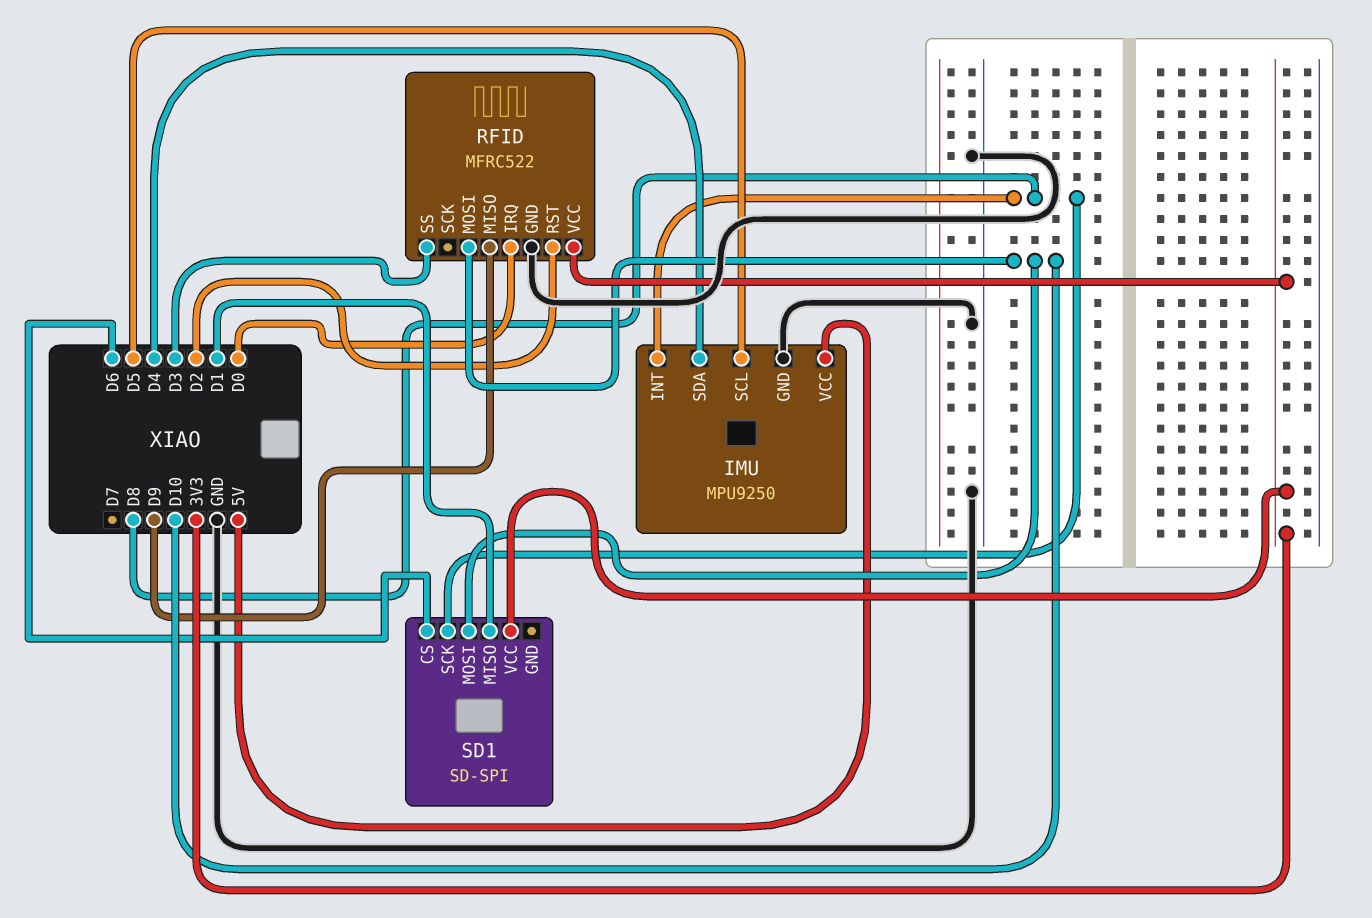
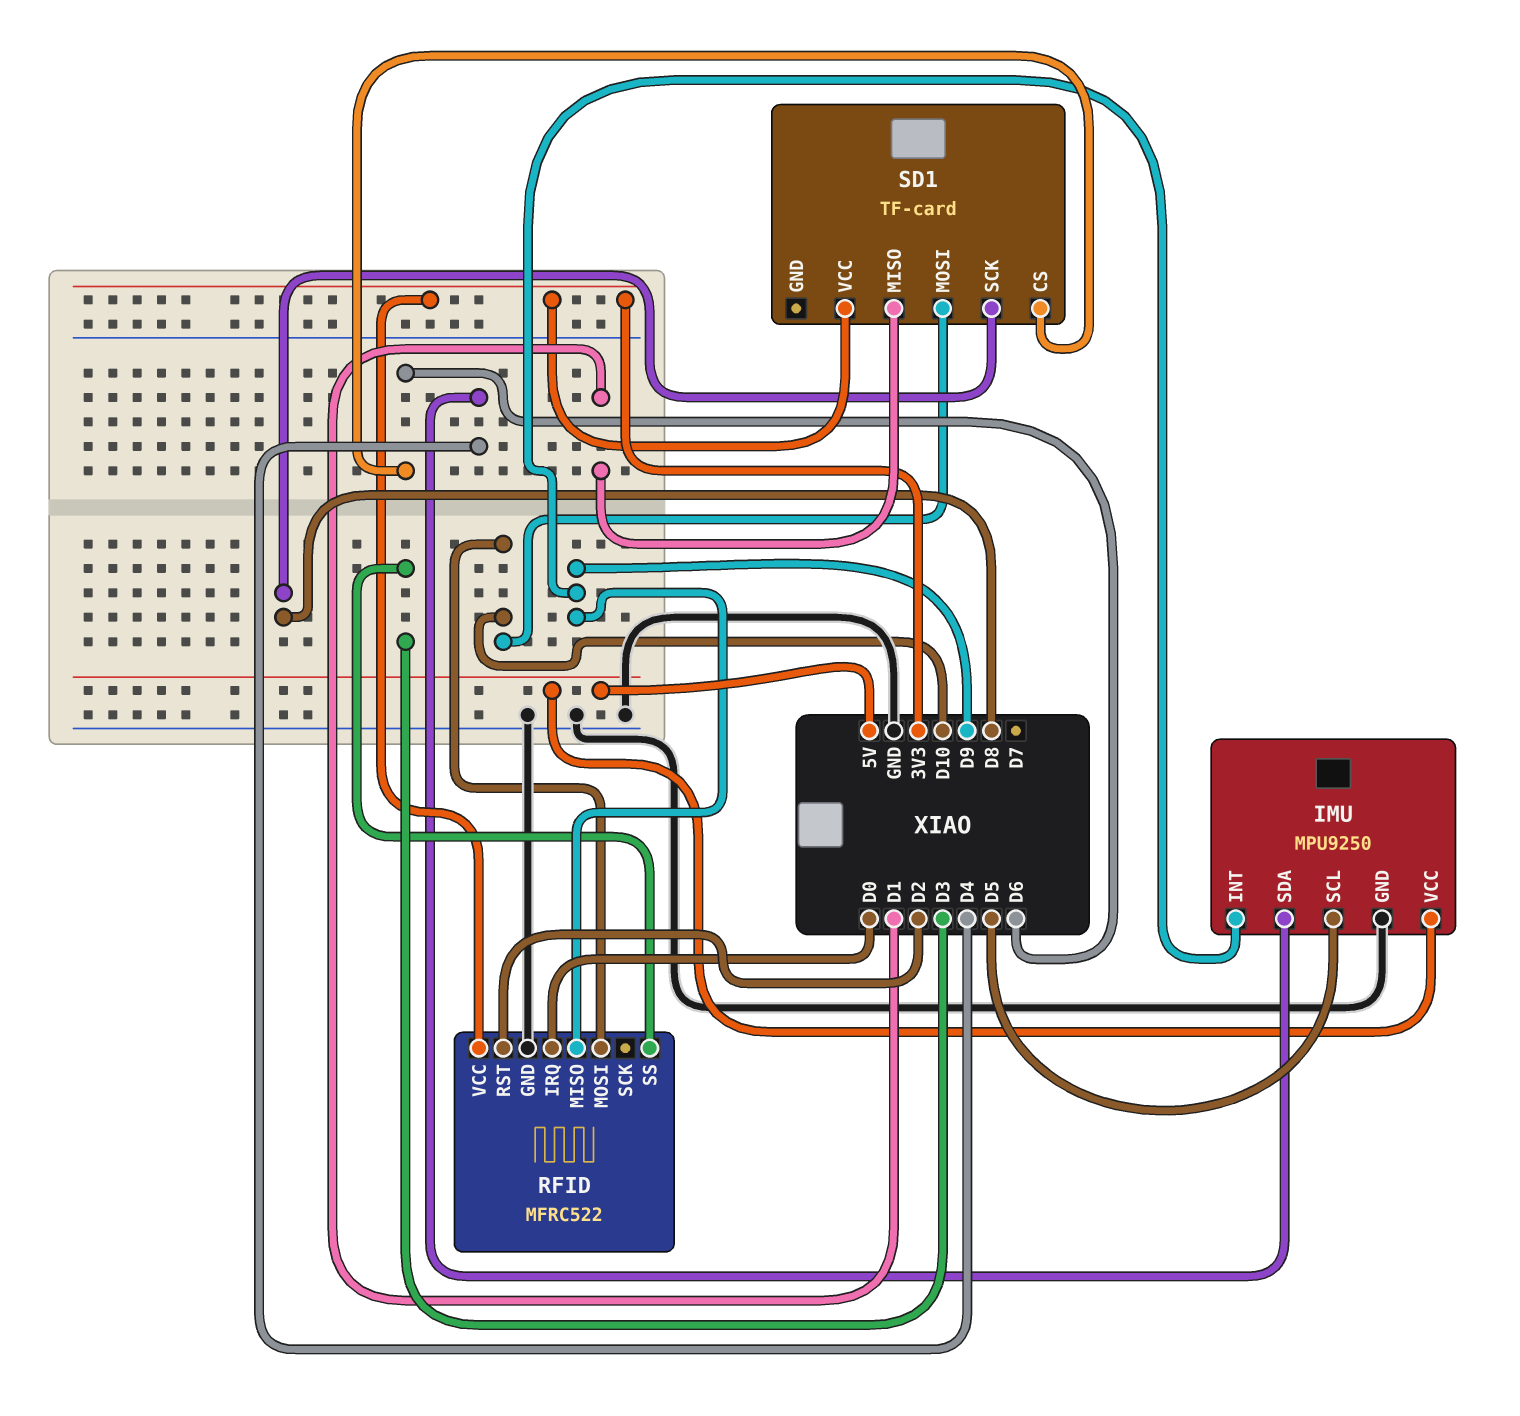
IMU pin INT: D8 -> D9
SD1: SD-SPI -> TF-card

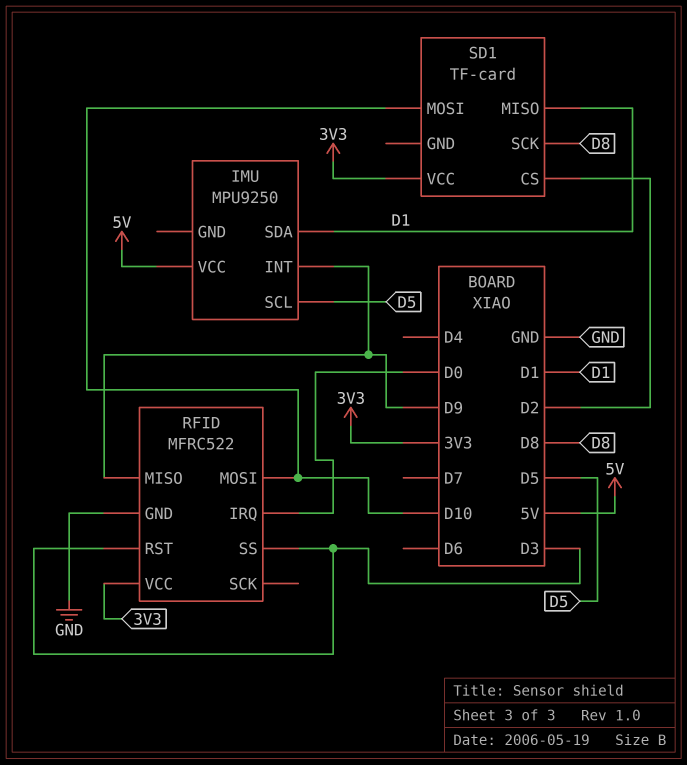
IMU pin GND: GND -> none
IMU pin SDA: D4 -> D1
RFID pin RST: D2 -> D3
SD1 pin CS: D6 -> D2

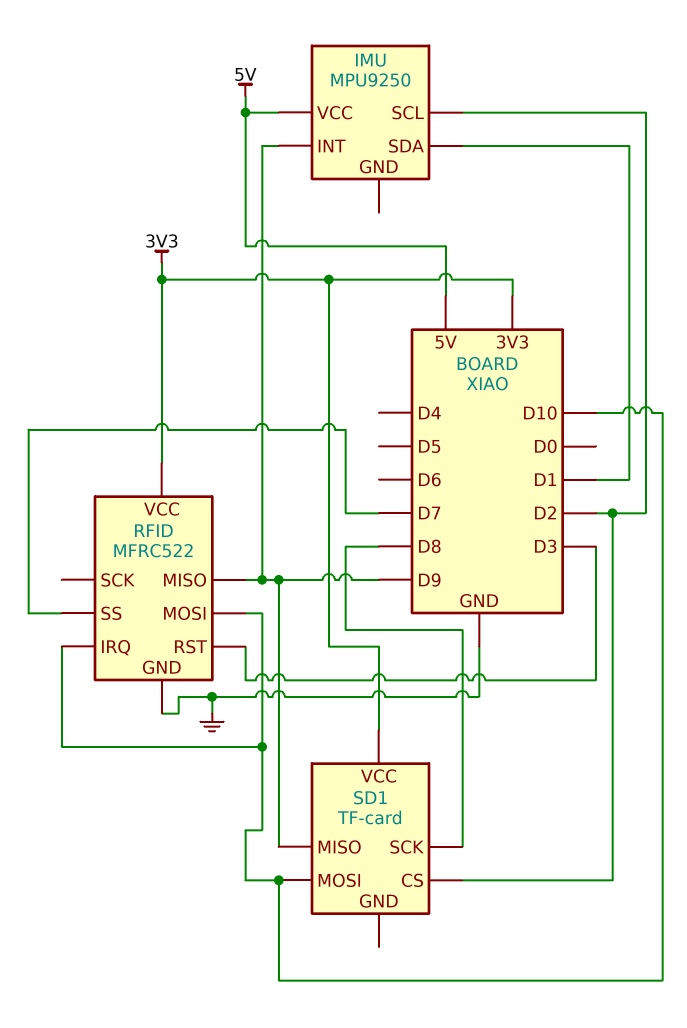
IMU pin SCL: D5 -> D2
RFID pin IRQ: D0 -> D10
RFID pin SS: D3 -> D7
SD1 pin MISO: D1 -> D9

